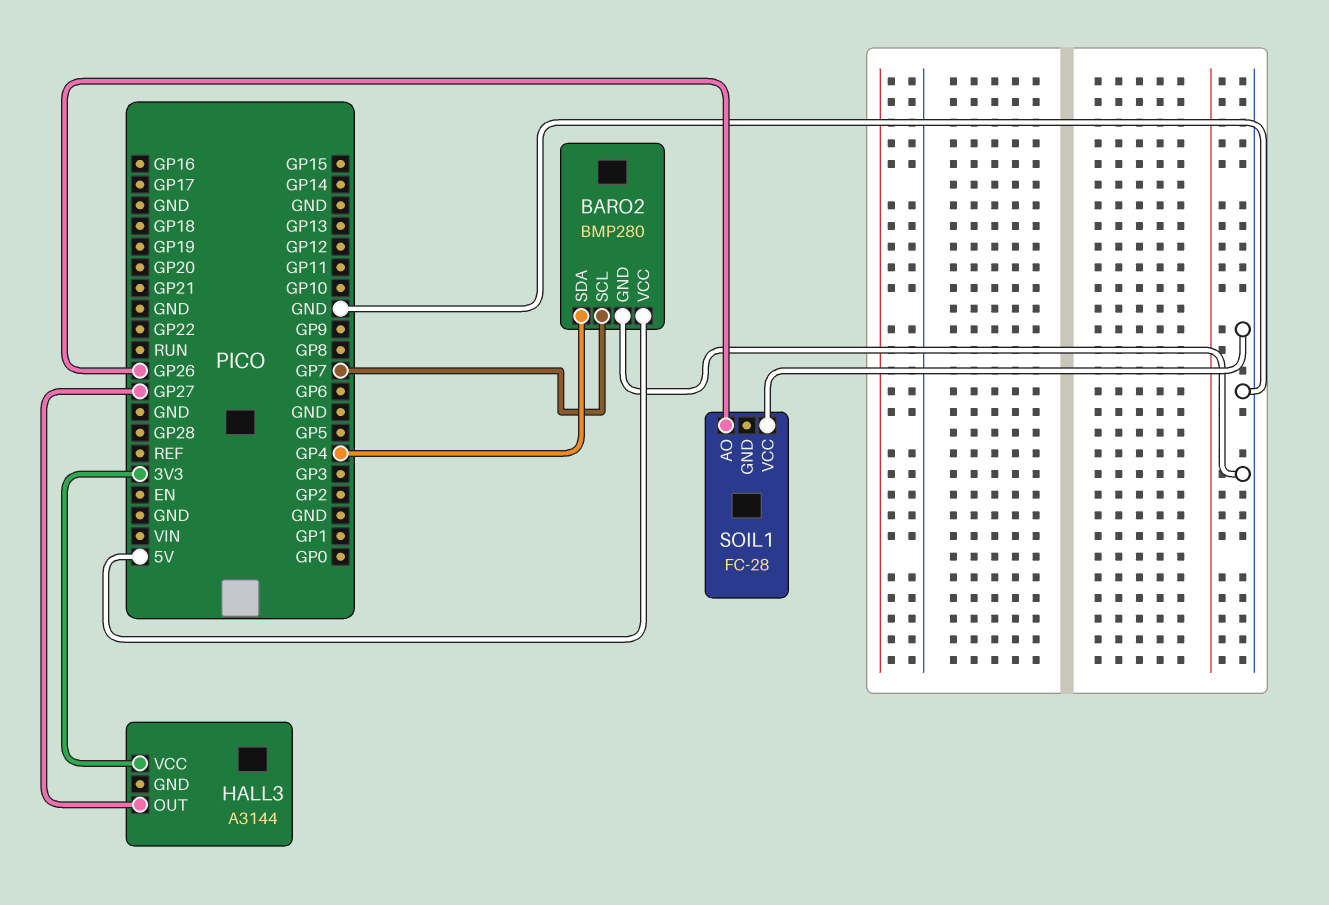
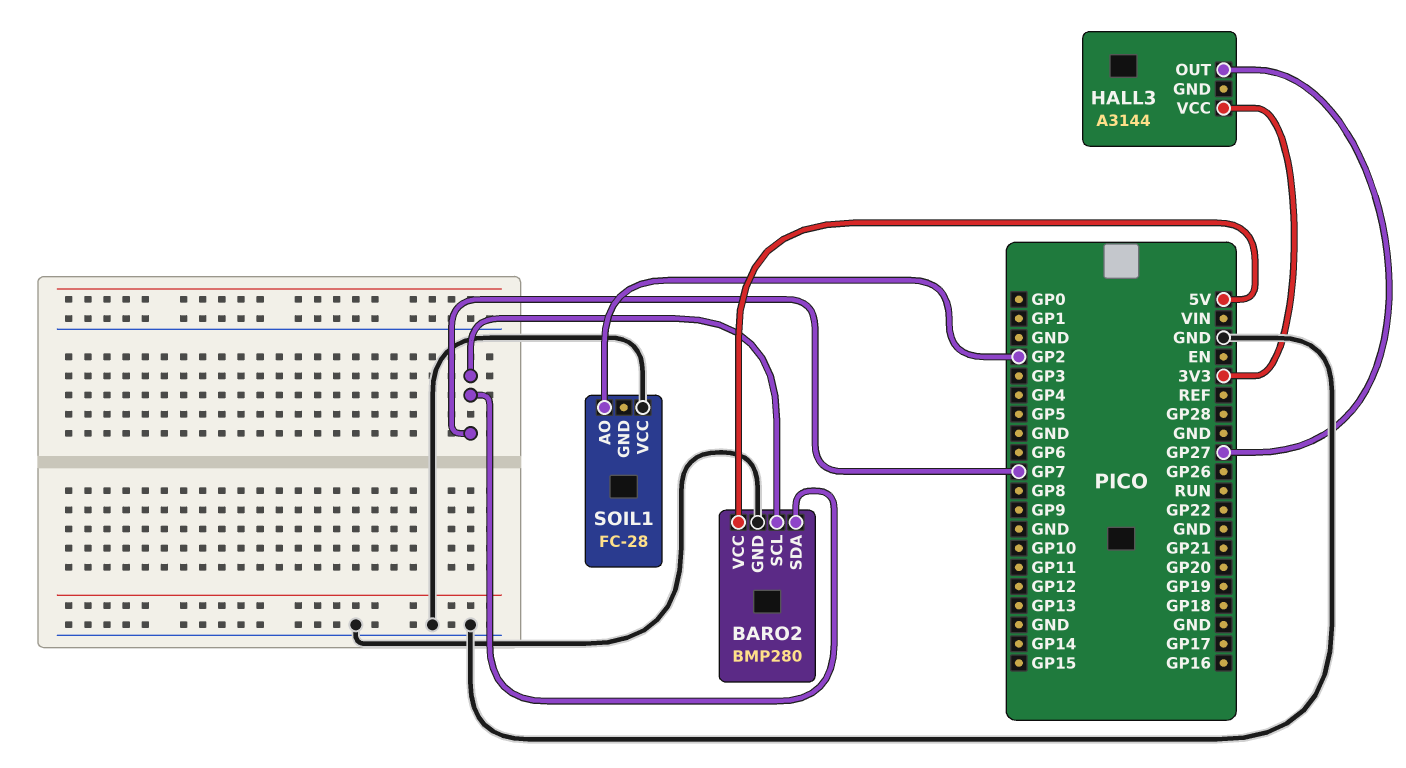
BARO2 pin SDA: GP4 -> GP7
SOIL1 pin AO: GP26 -> GP2

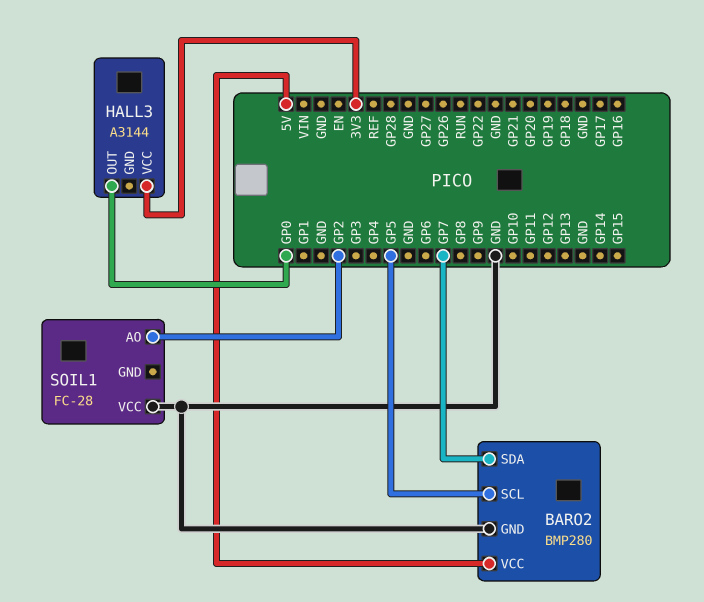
BARO2 pin SCL: GP7 -> GP5
HALL3 pin OUT: GP27 -> GP0

